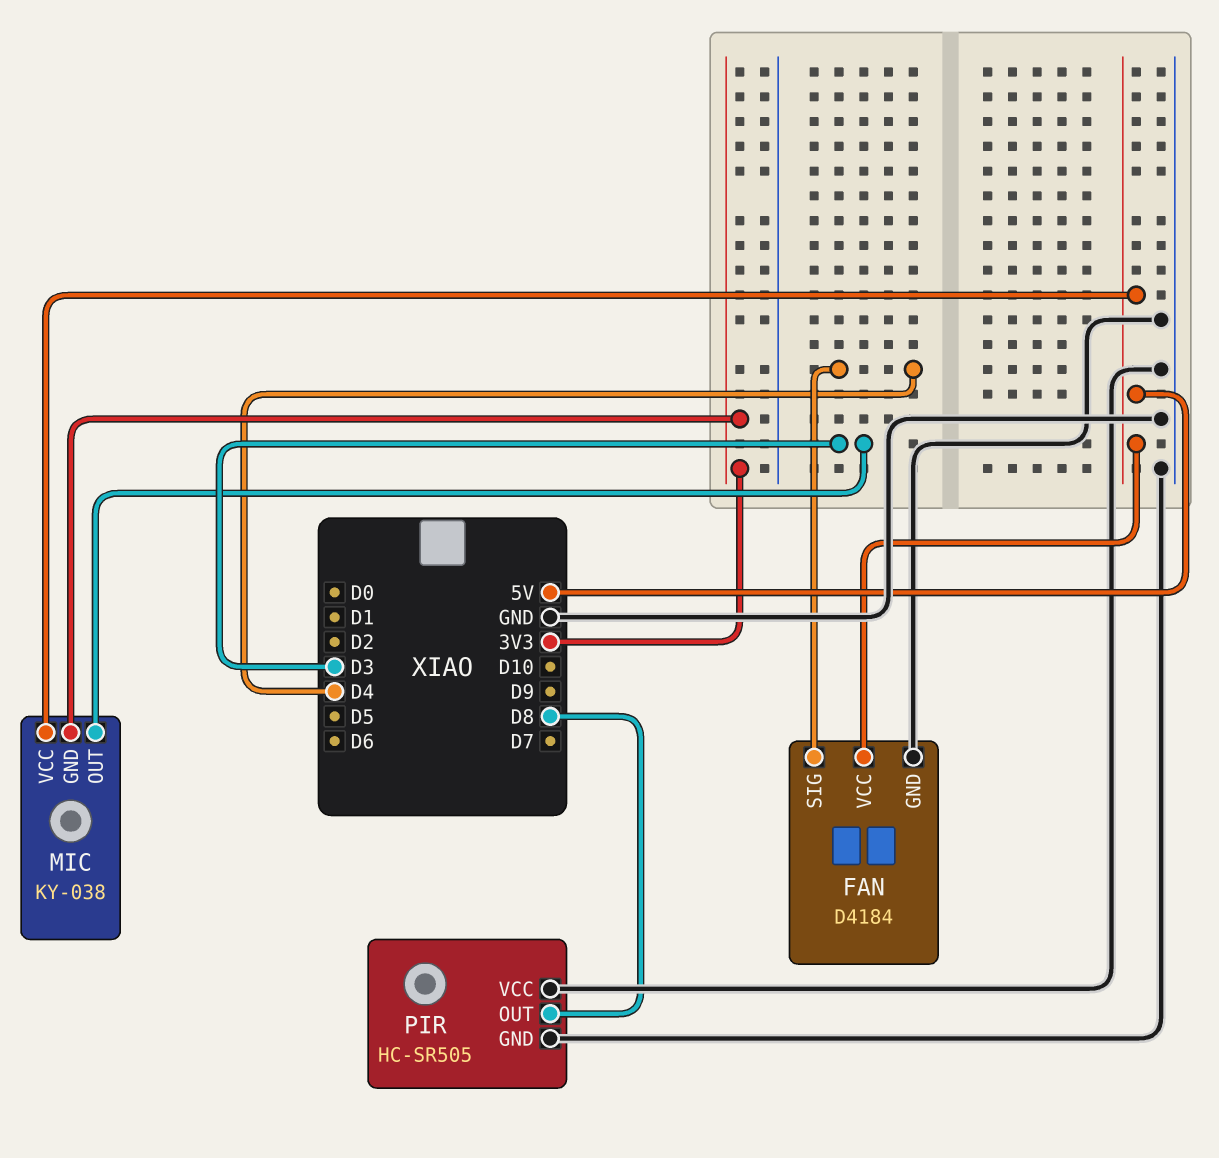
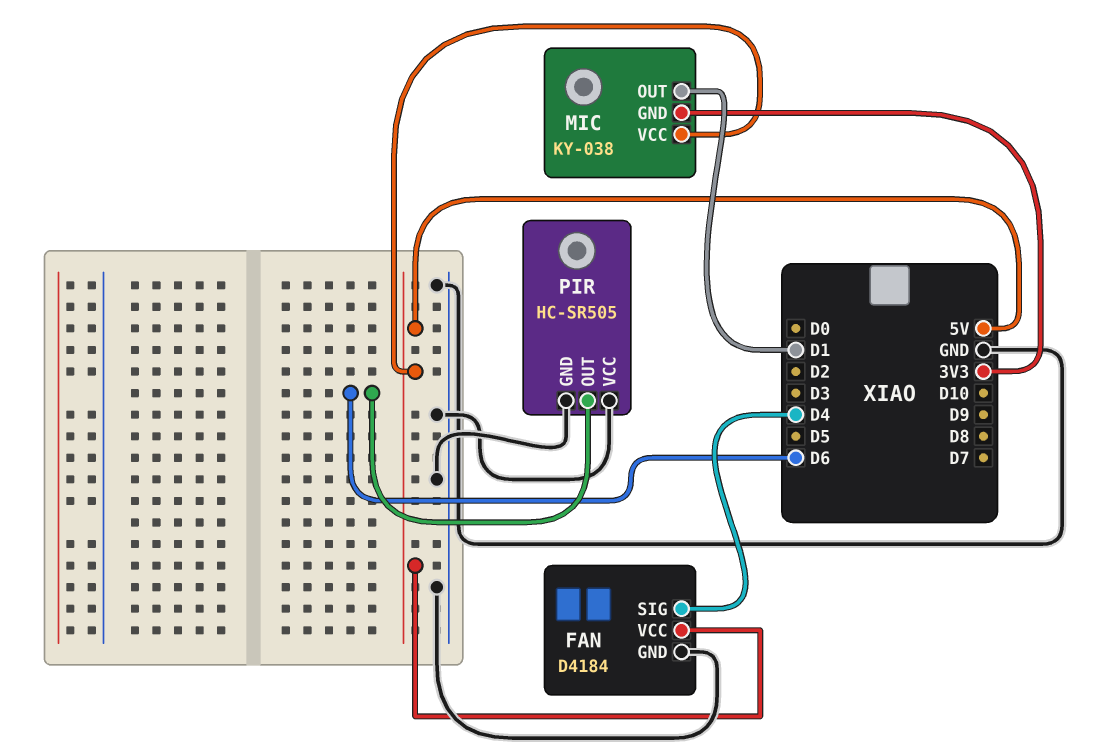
MIC pin OUT: D3 -> D1
PIR pin OUT: D8 -> D6

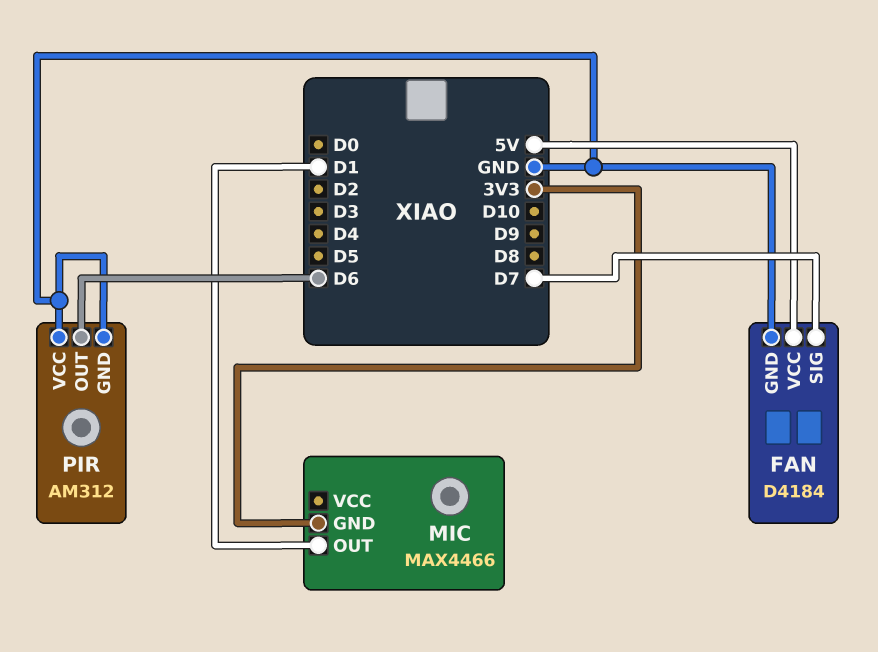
FAN pin SIG: D4 -> D7
MIC: KY-038 -> MAX4466
MIC pin VCC: 5V -> none
PIR: HC-SR505 -> AM312

